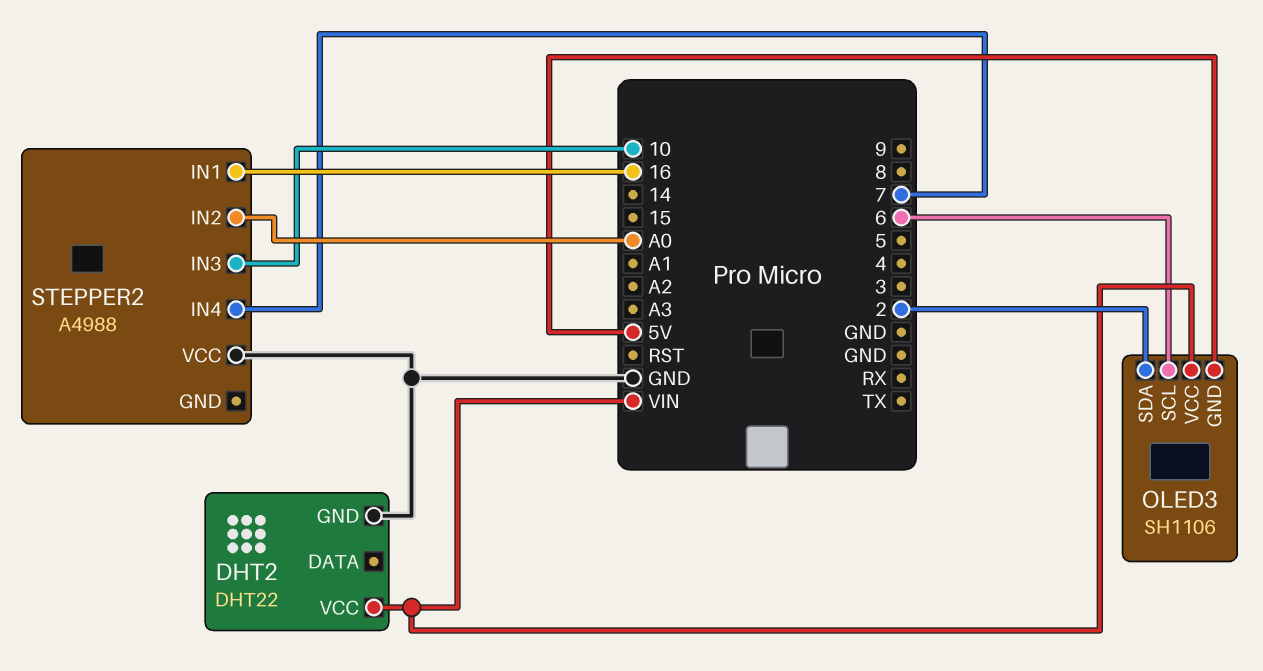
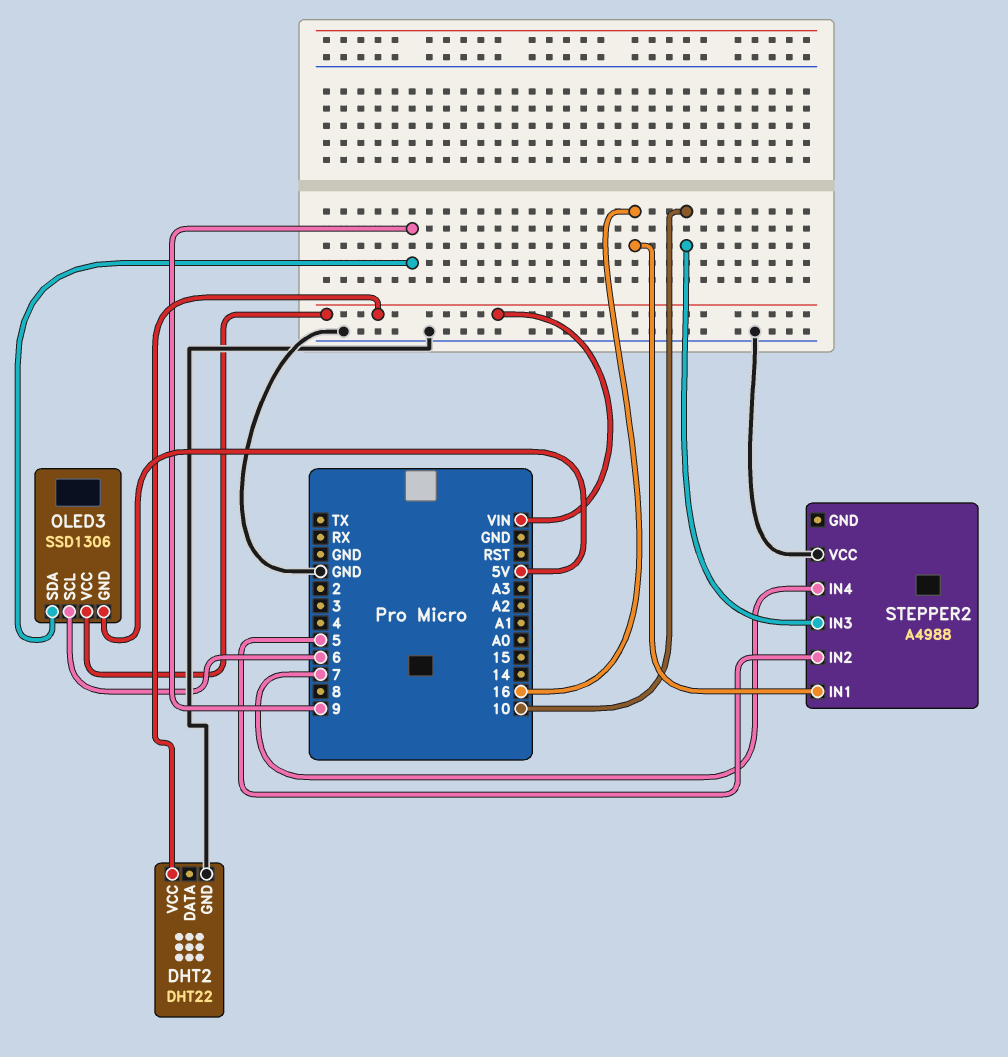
OLED3: SH1106 -> SSD1306
OLED3 pin SDA: 2 -> 9
STEPPER2 pin IN2: A0 -> 5

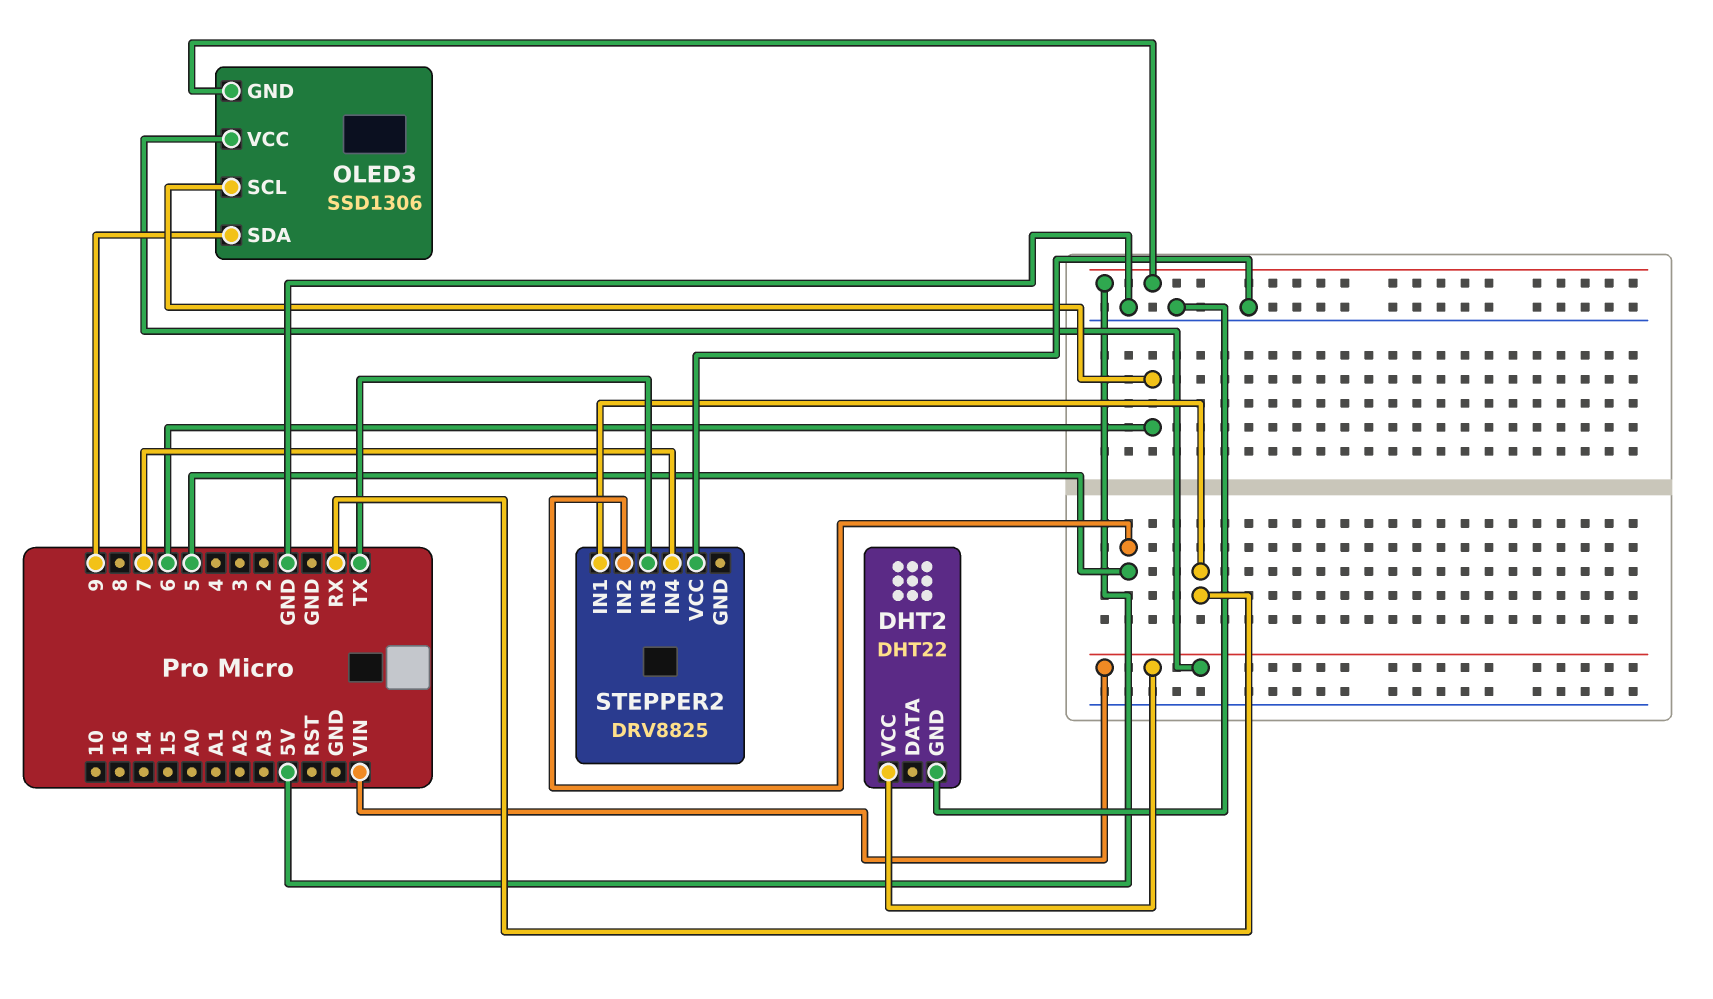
STEPPER2: A4988 -> DRV8825
STEPPER2 pin IN1: 16 -> RX
STEPPER2 pin IN3: 10 -> TX

